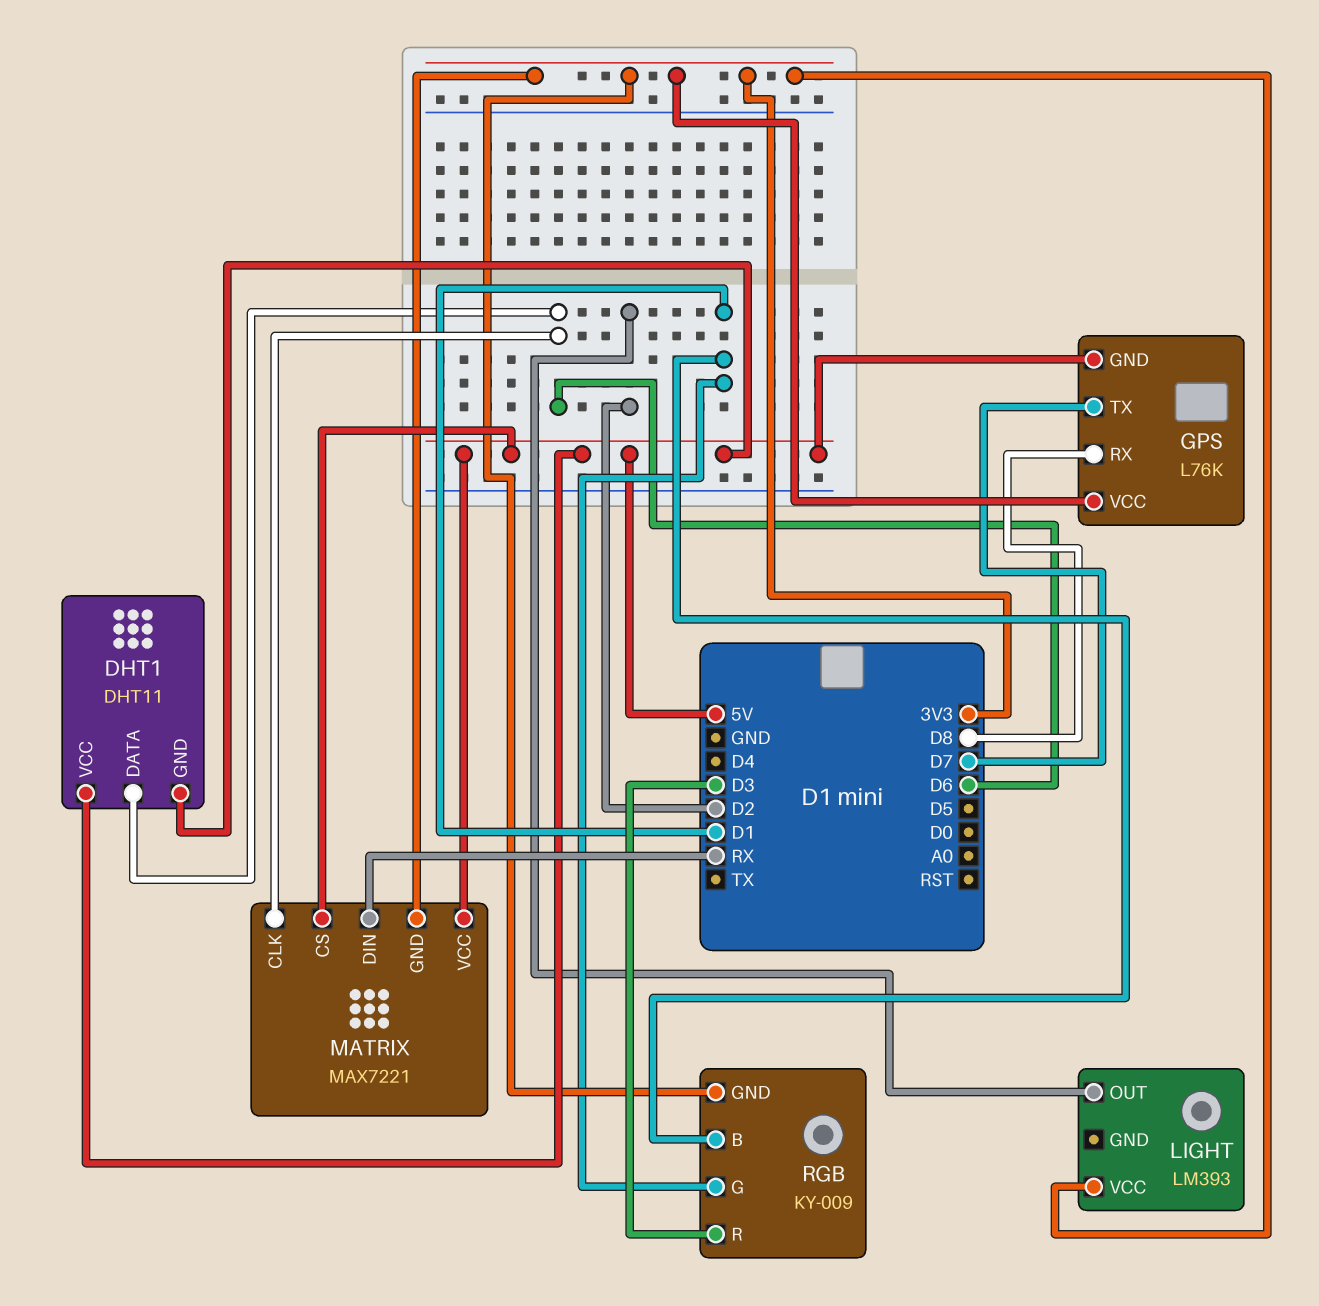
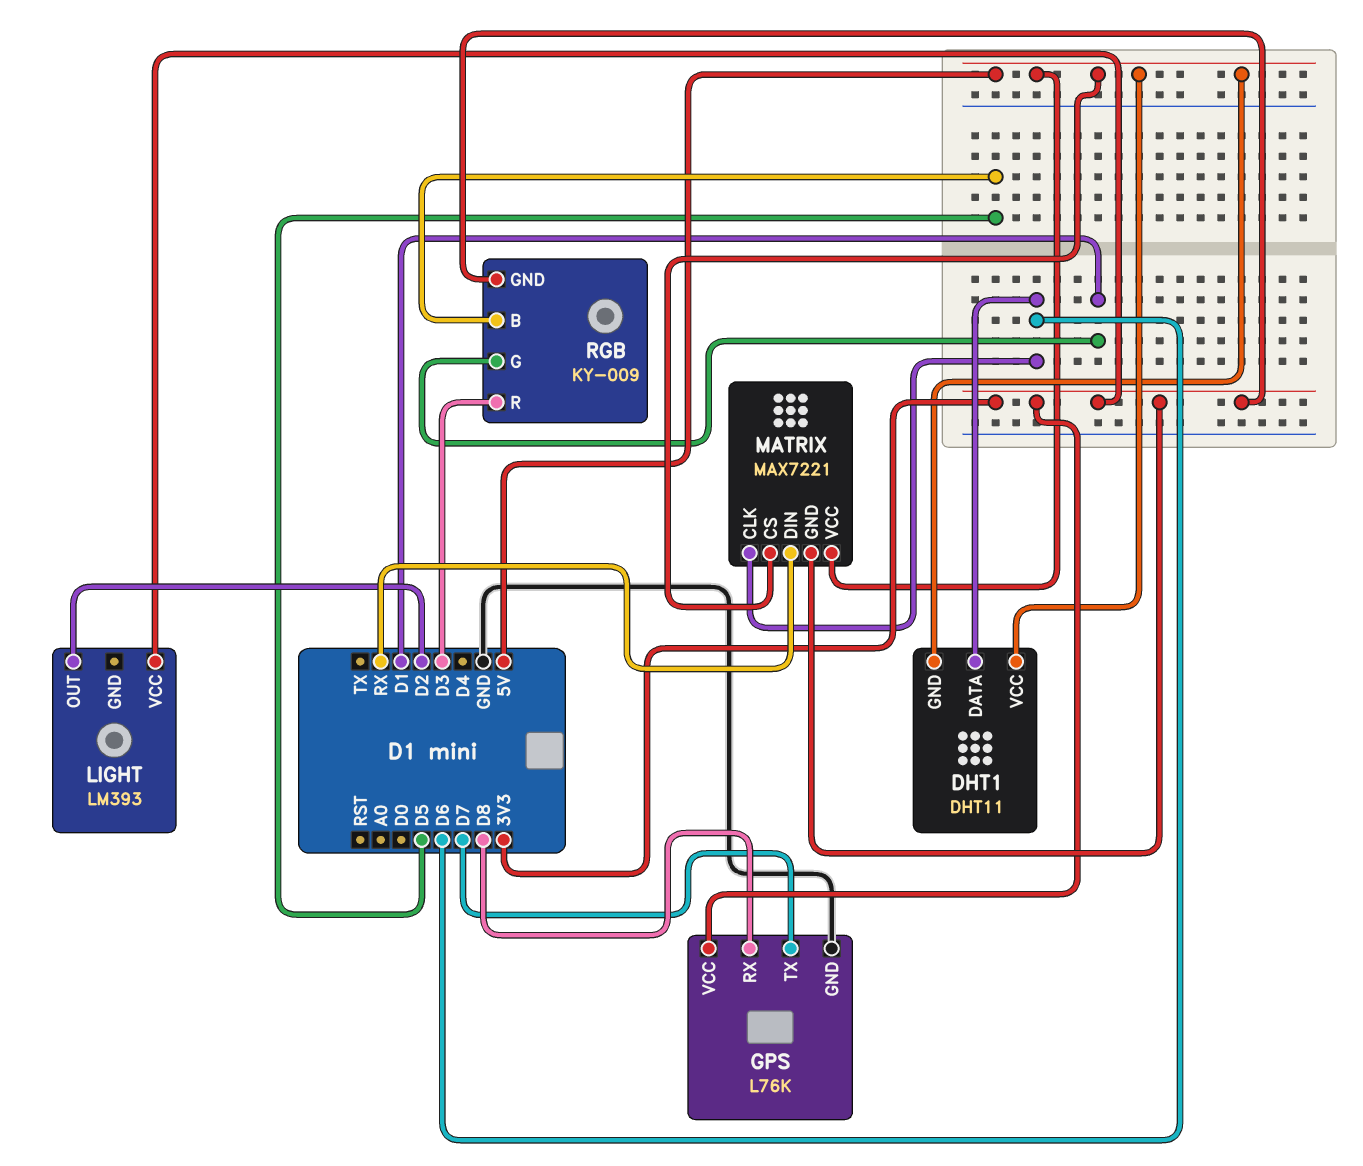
GPS pin GND: 5V -> GND
RGB pin B: D1 -> D5

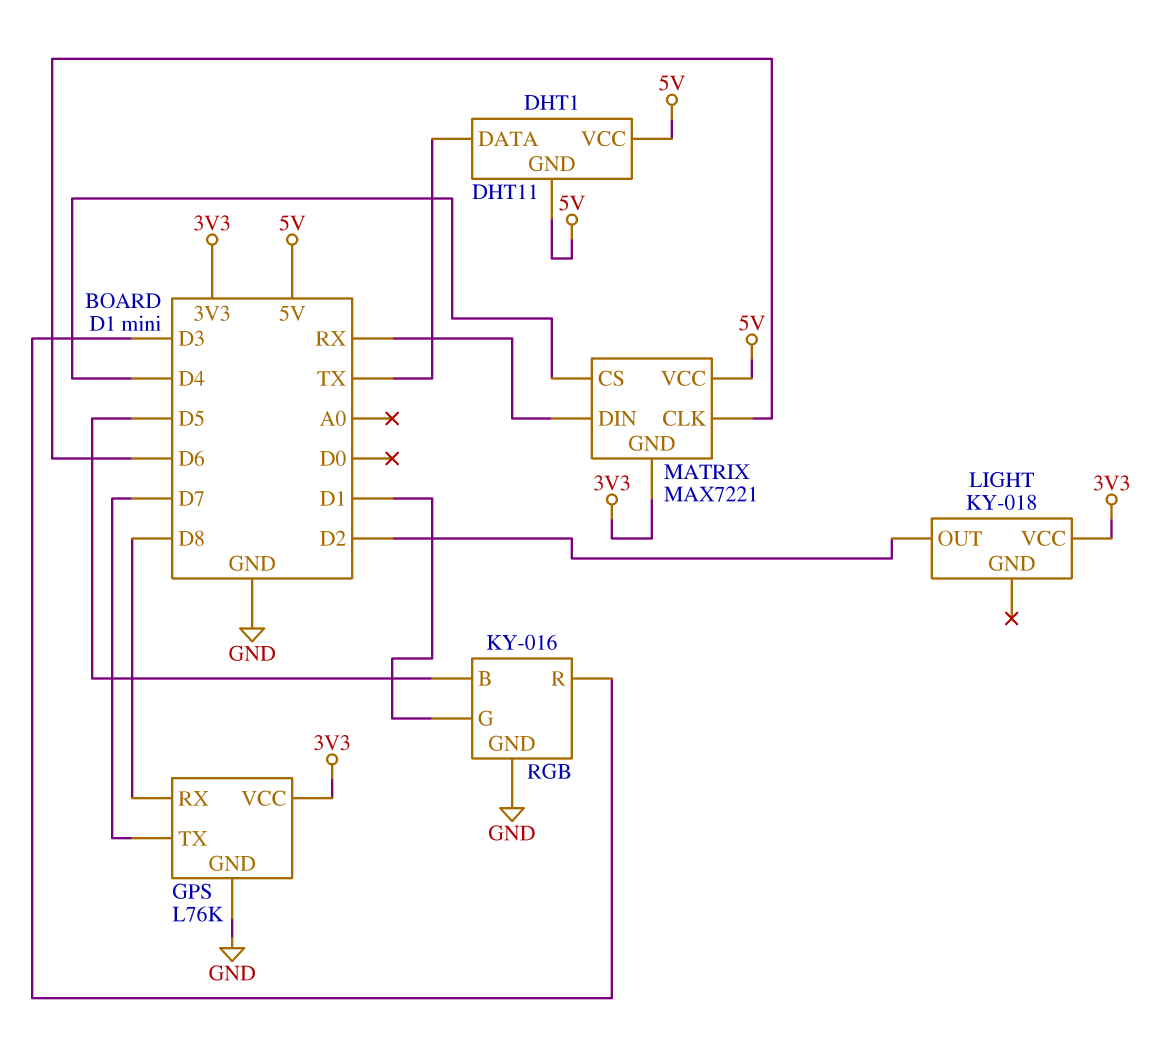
DHT1 pin DATA: D6 -> TX
LIGHT: LM393 -> KY-018
MATRIX pin CS: 5V -> D4
RGB: KY-009 -> KY-016
RGB pin GND: 3V3 -> GND

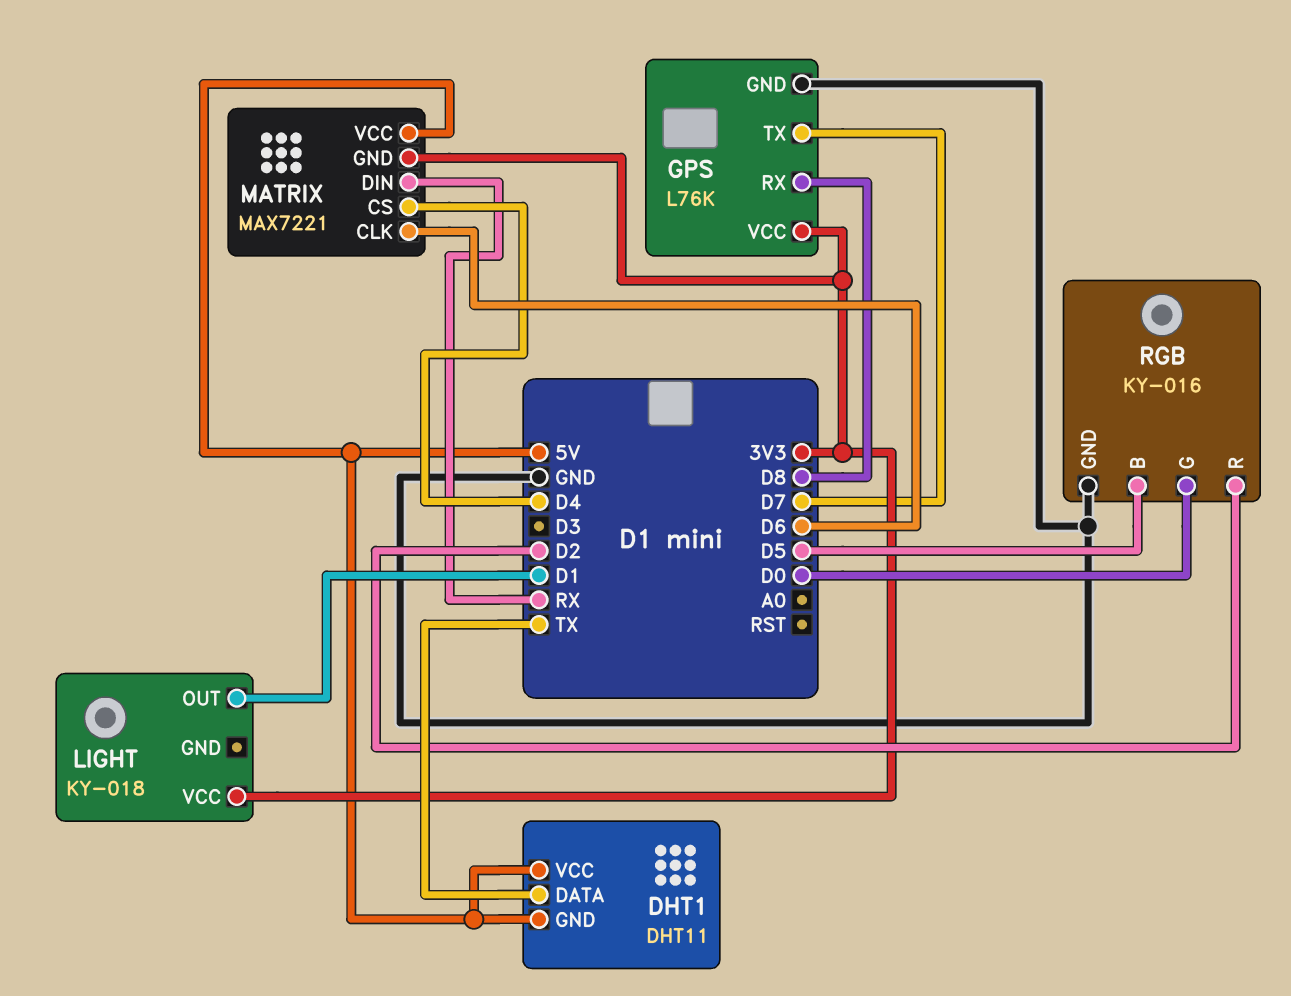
LIGHT pin OUT: D2 -> D1
RGB pin G: D1 -> D0
RGB pin R: D3 -> D2

